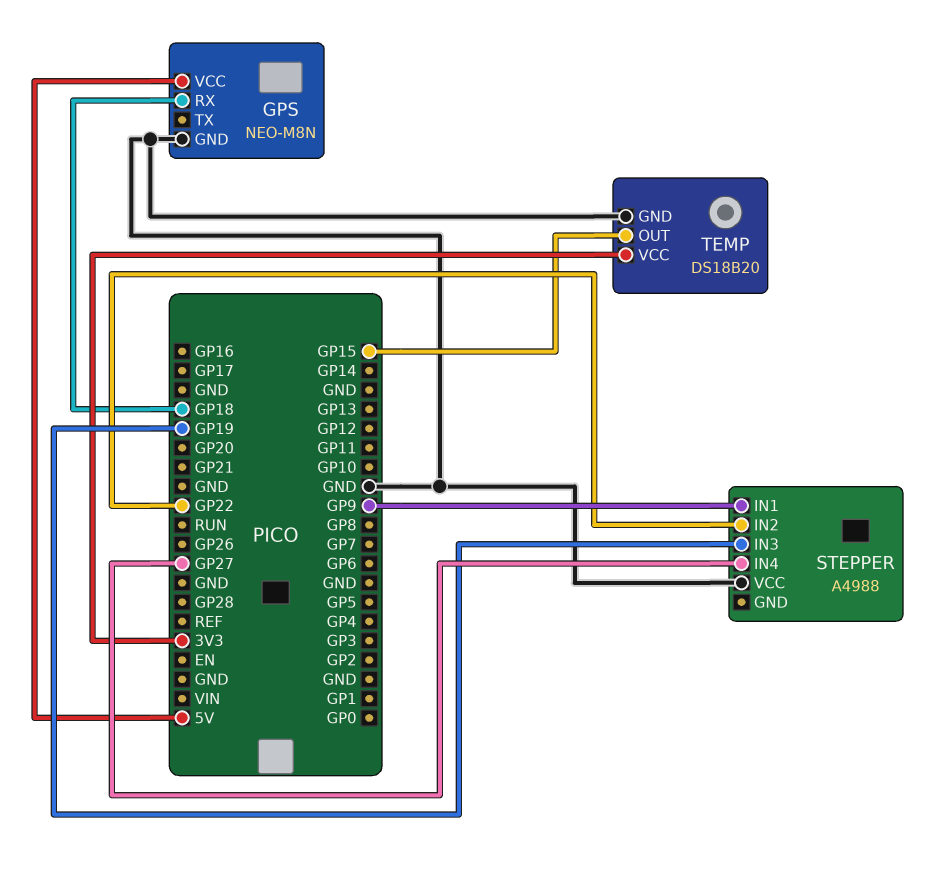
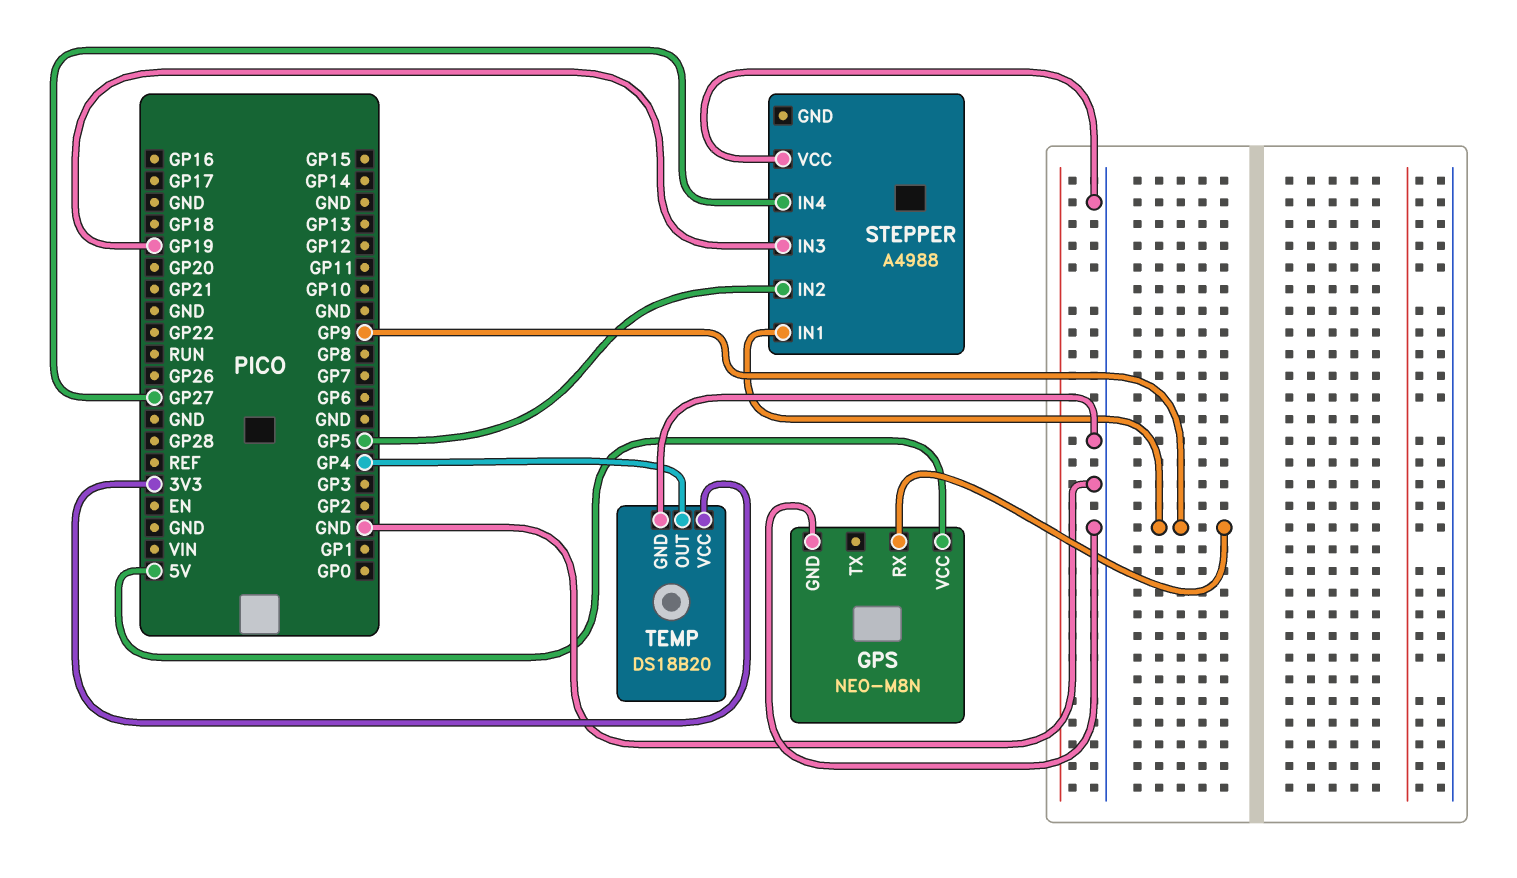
GPS pin RX: GP18 -> GP9
STEPPER pin IN2: GP22 -> GP5
TEMP pin OUT: GP15 -> GP4

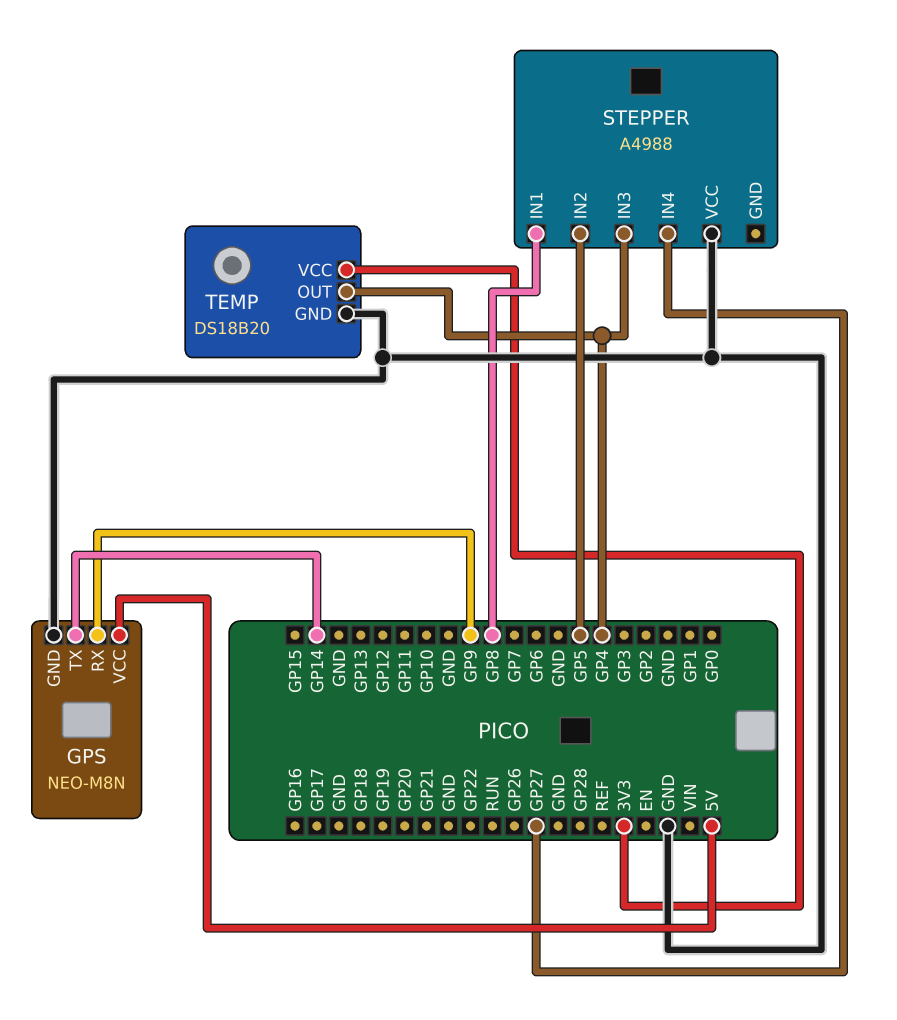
GPS pin TX: none -> GP14
STEPPER pin IN1: GP9 -> GP8
STEPPER pin IN3: GP19 -> GP4

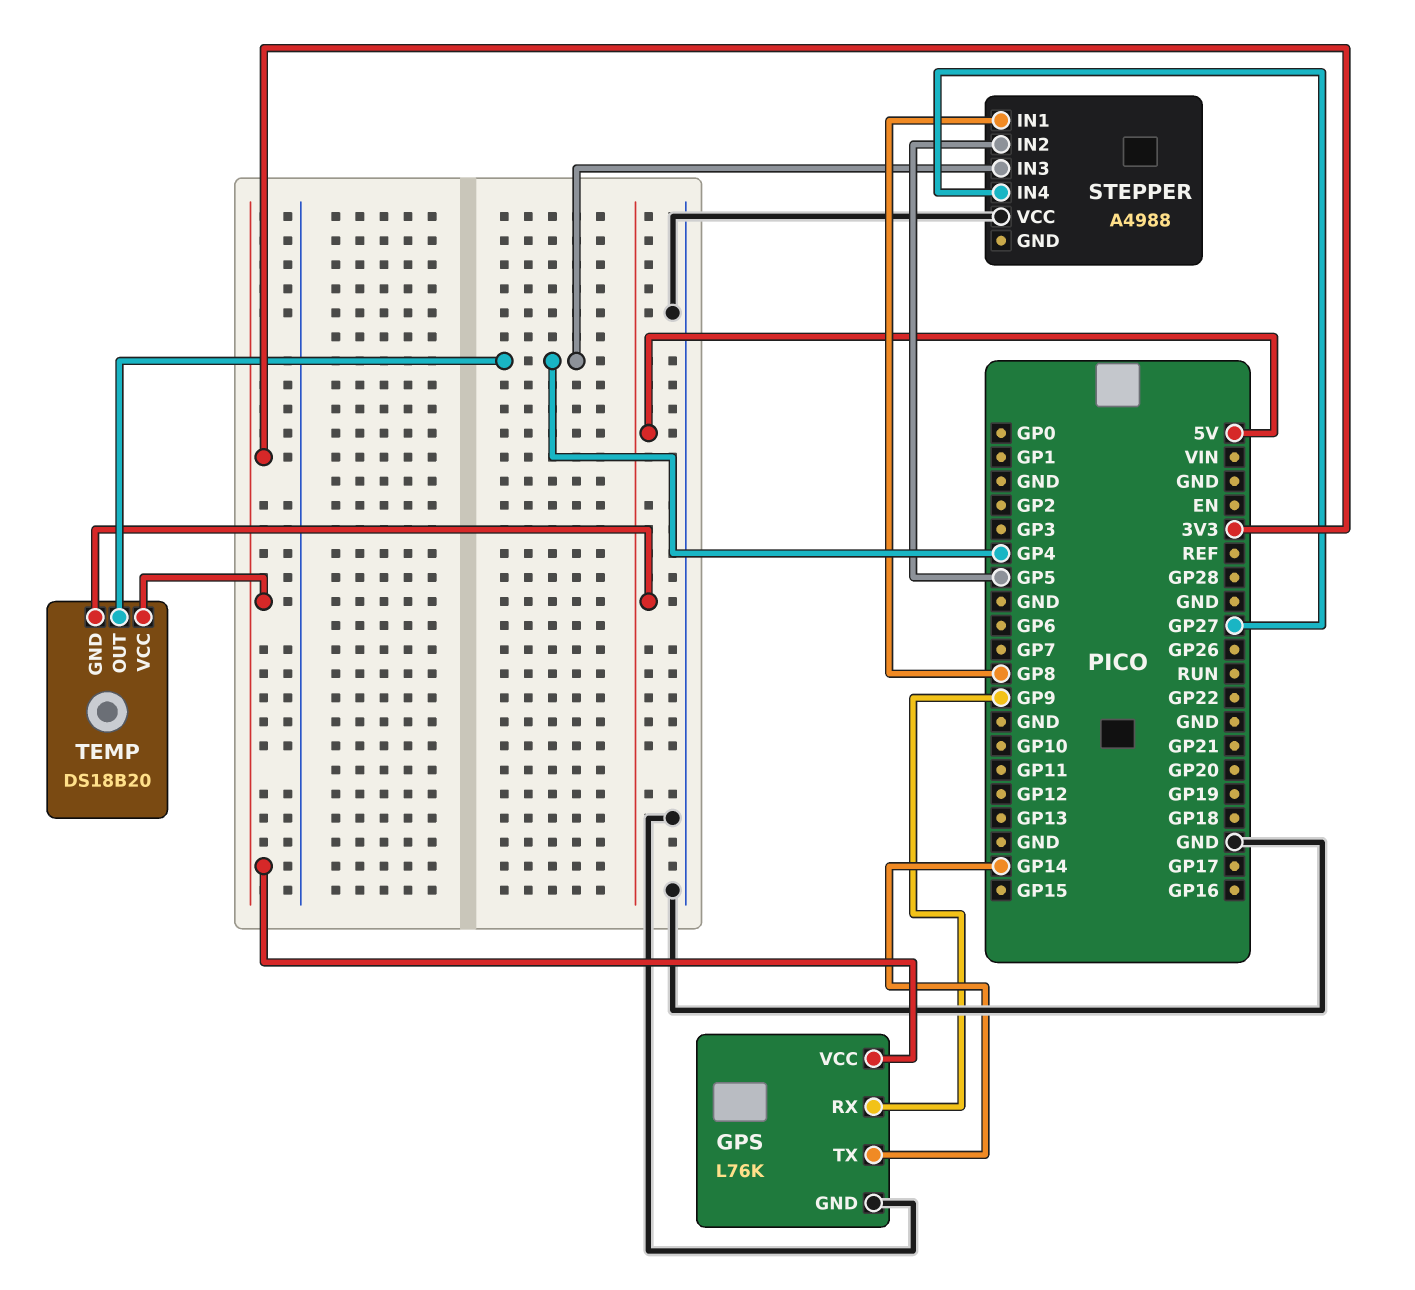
GPS: NEO-M8N -> L76K
GPS pin VCC: 5V -> 3V3
TEMP pin GND: GND -> 5V

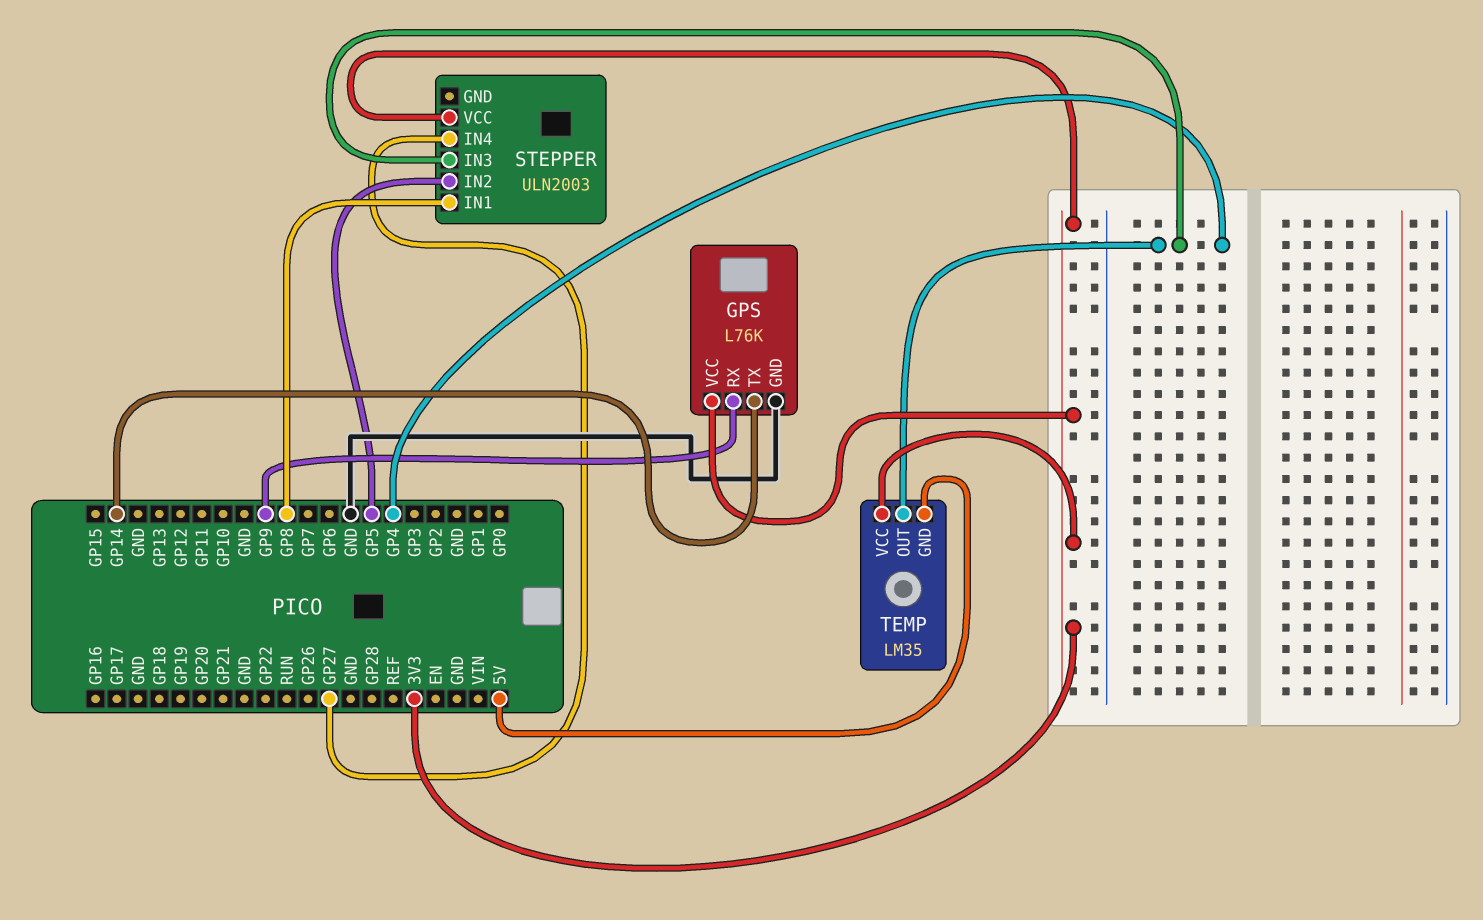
STEPPER: A4988 -> ULN2003
STEPPER pin VCC: GND -> 3V3
TEMP: DS18B20 -> LM35

